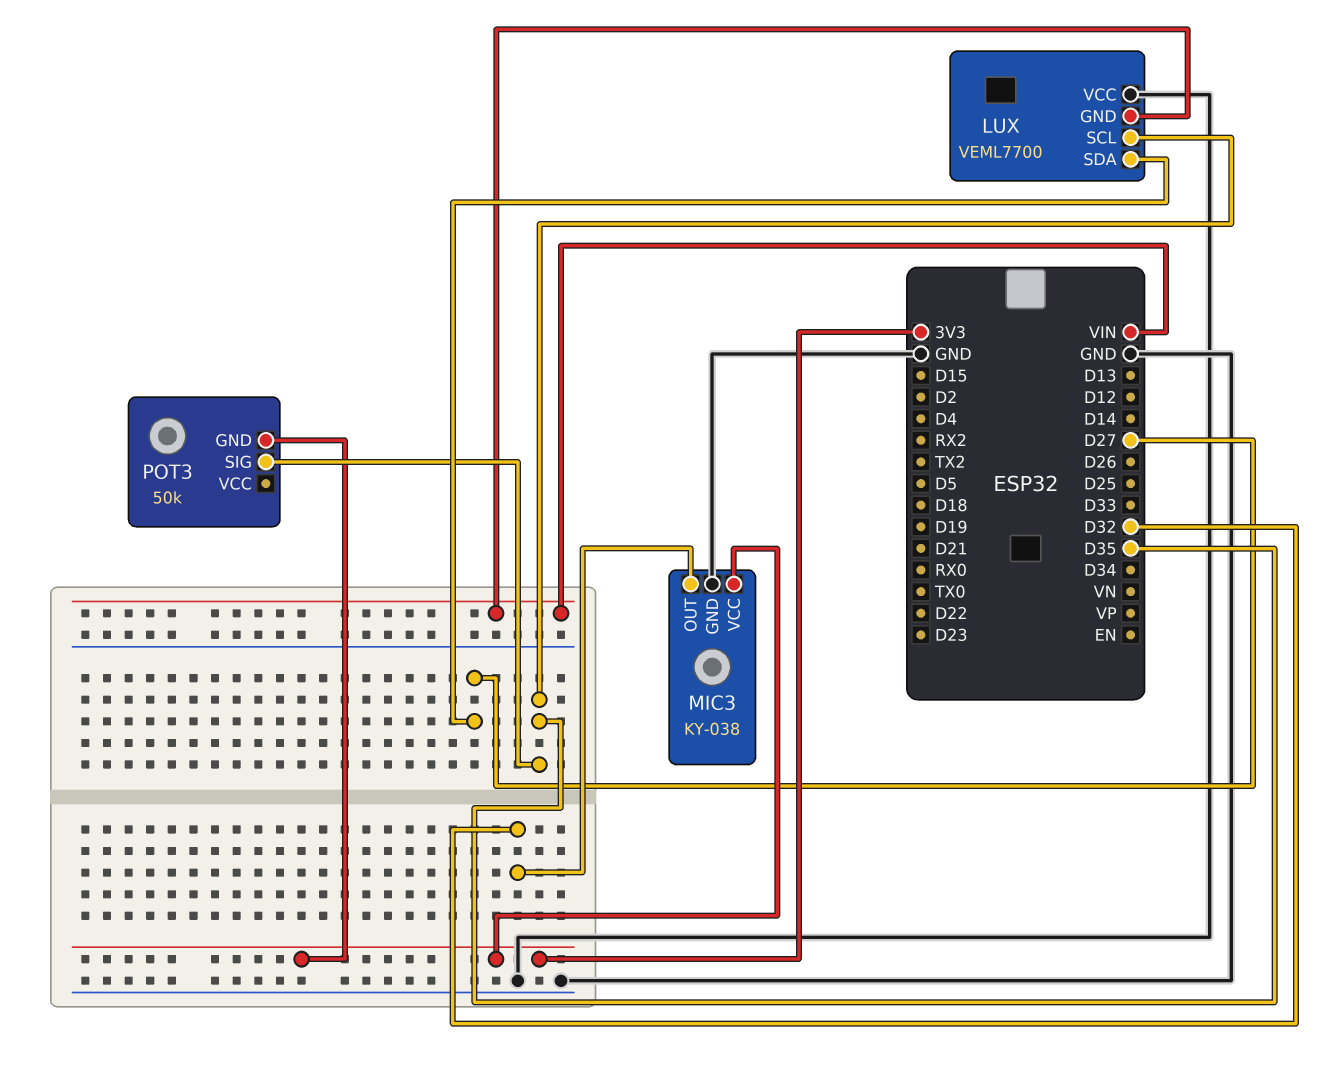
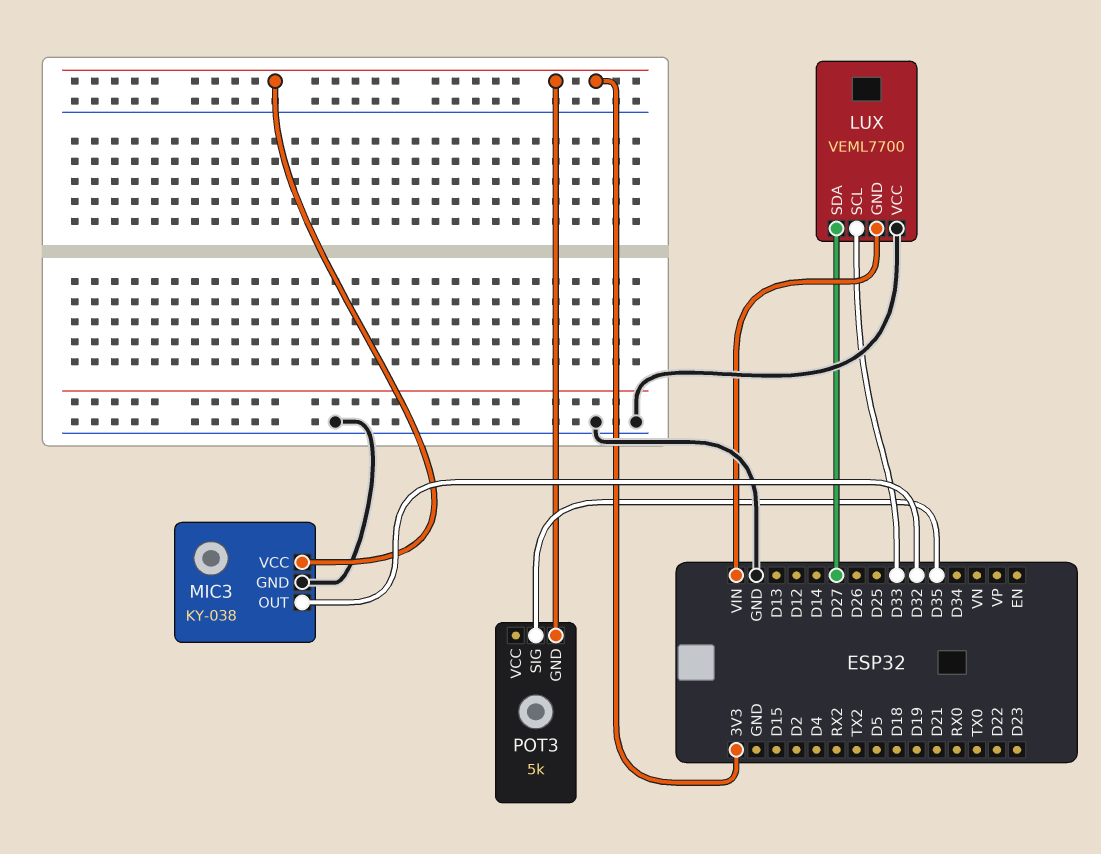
LUX pin SCL: D35 -> D33
POT3: 50k -> 5k

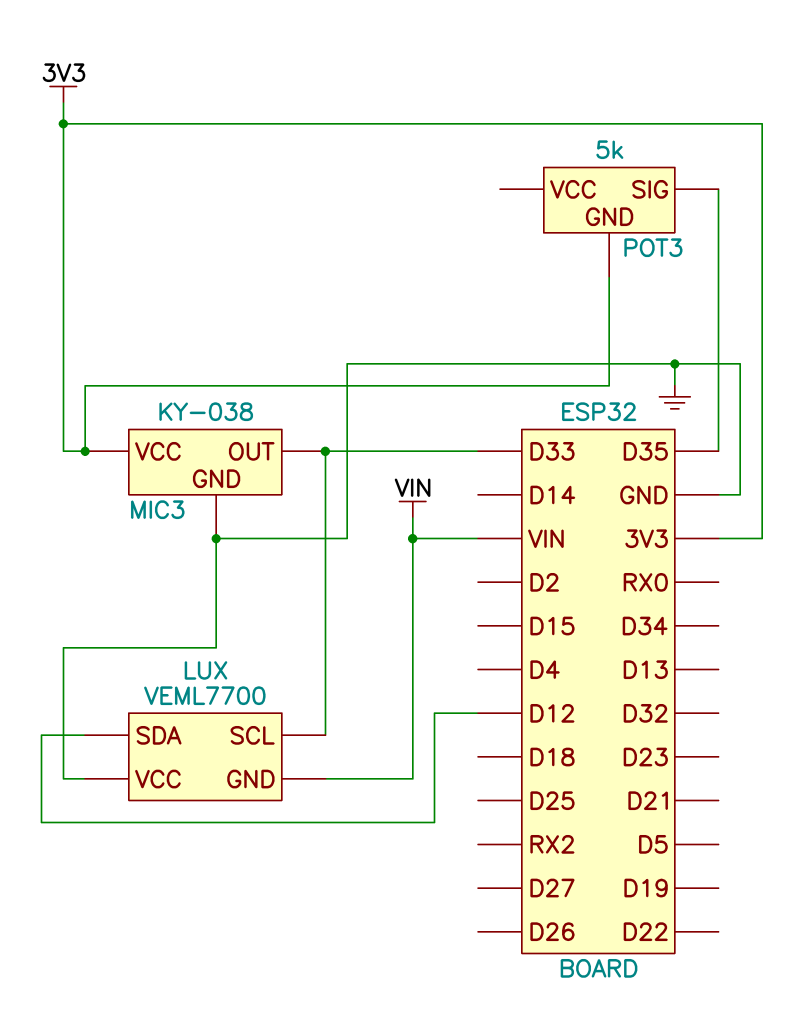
LUX pin SDA: D27 -> D12
MIC3 pin OUT: D32 -> D33

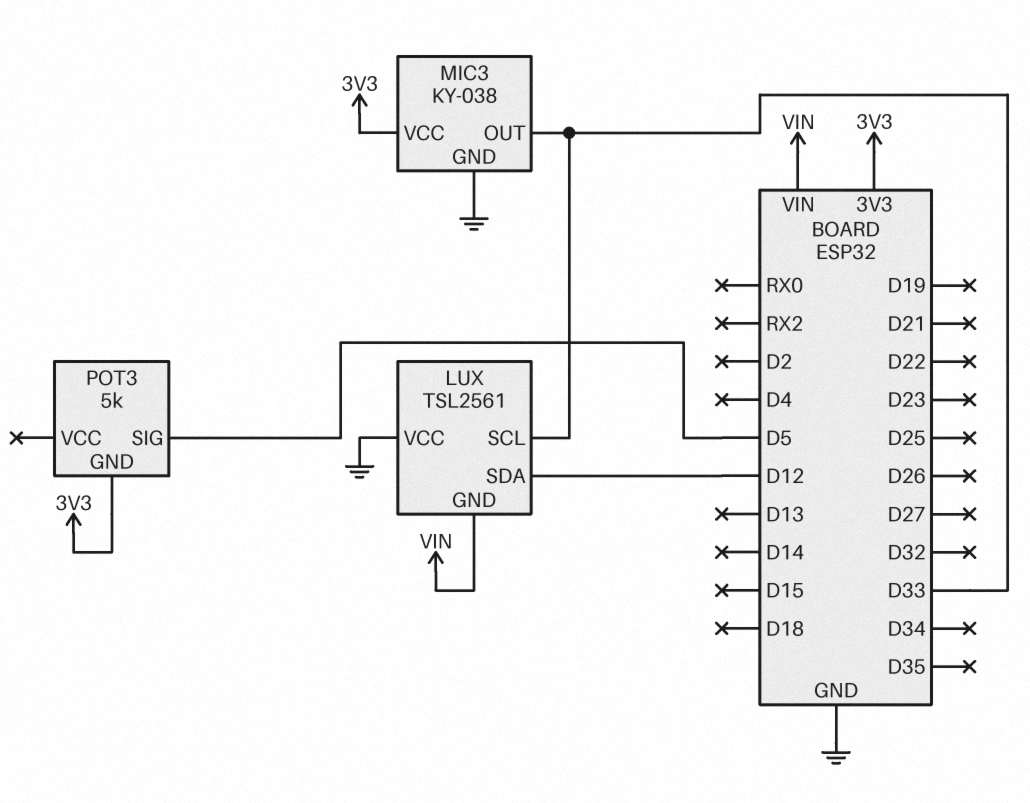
LUX: VEML7700 -> TSL2561
POT3 pin SIG: D35 -> D5

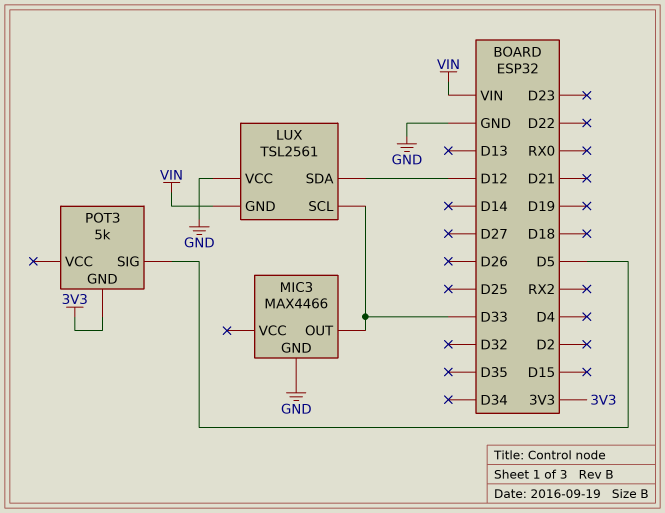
MIC3: KY-038 -> MAX4466
MIC3 pin VCC: 3V3 -> none

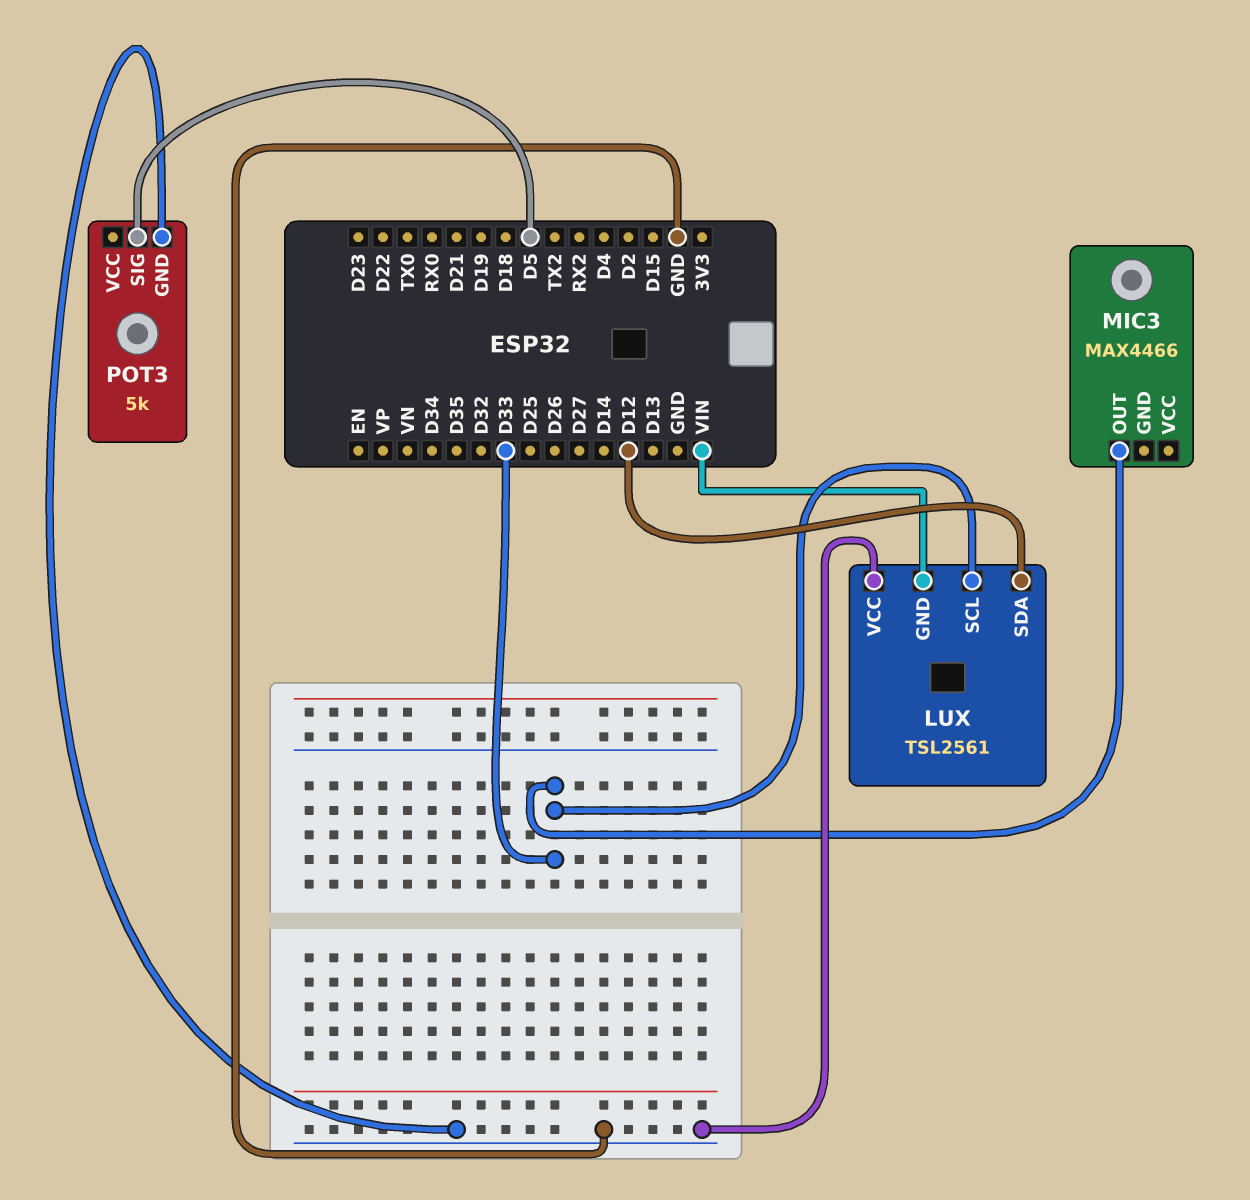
MIC3 pin GND: GND -> none
POT3 pin GND: 3V3 -> GND

